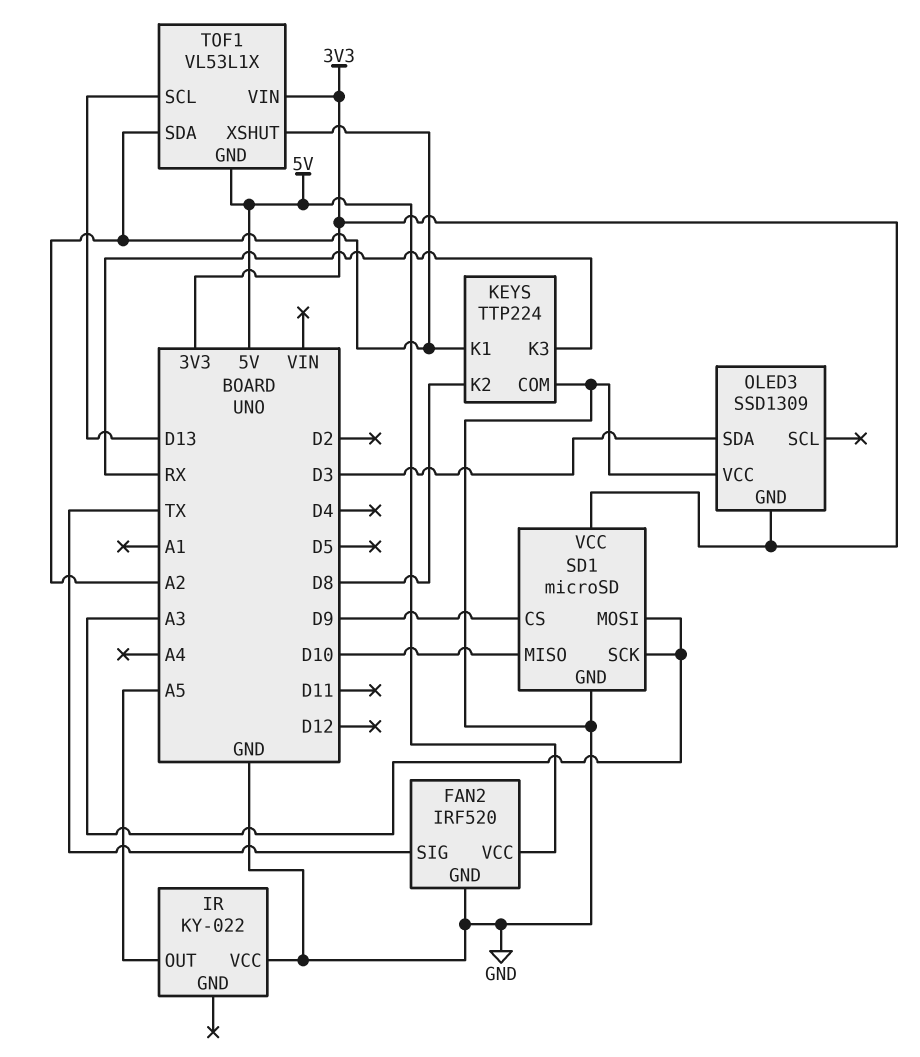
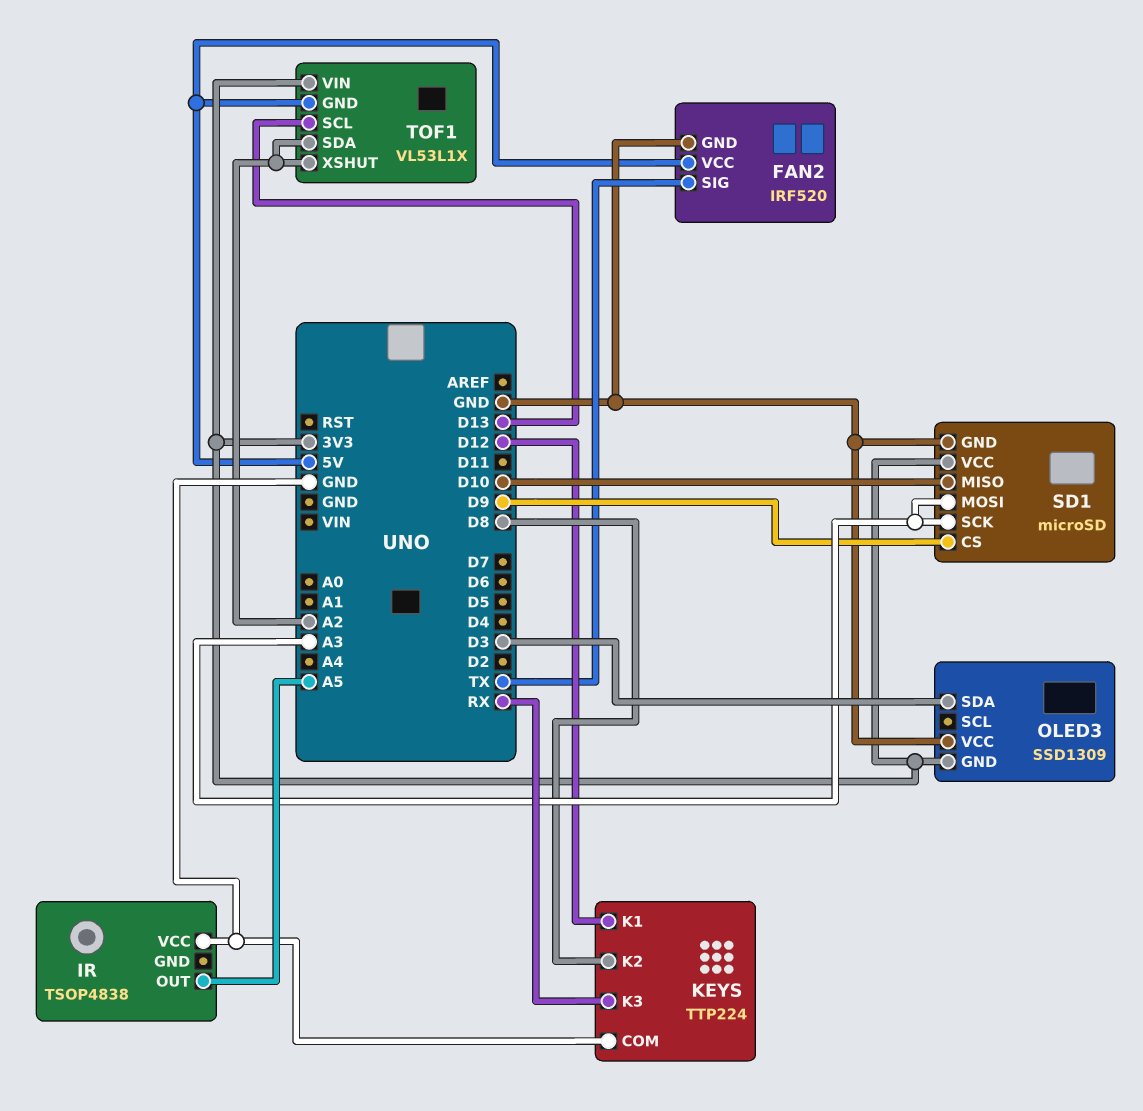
IR: KY-022 -> TSOP4838
KEYS pin K1: A2 -> D12

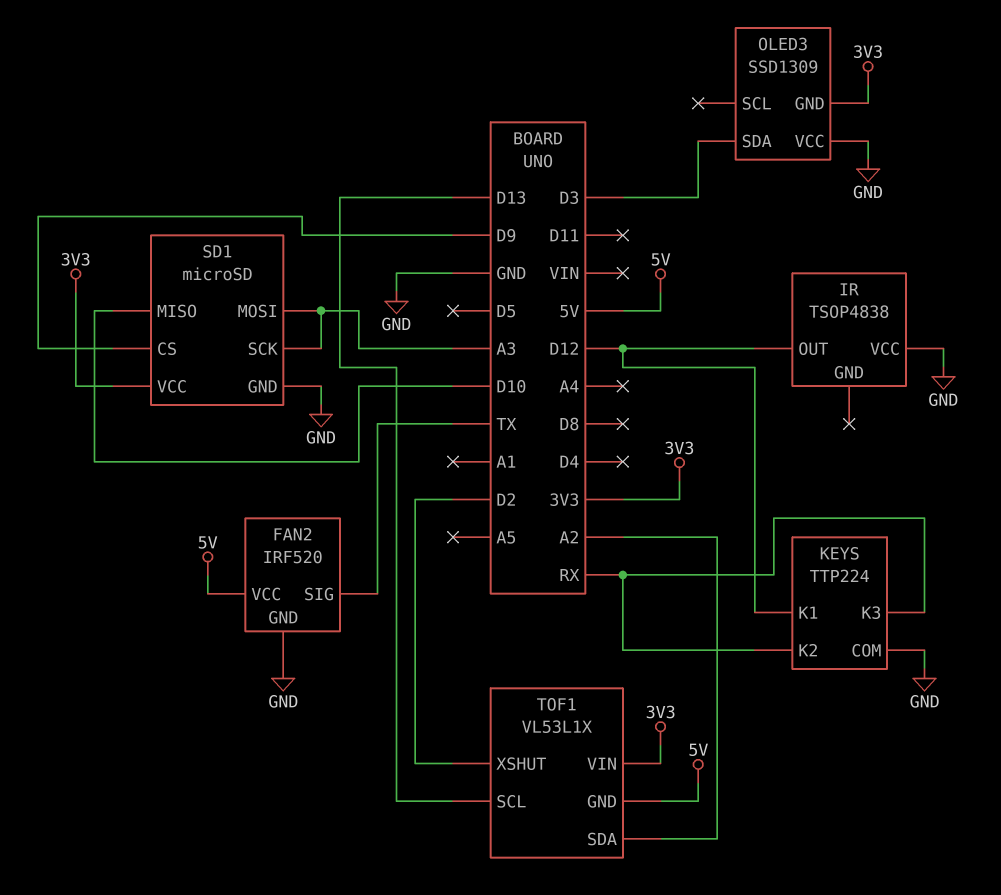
IR pin OUT: A5 -> D12
KEYS pin K2: D8 -> RX
TOF1 pin XSHUT: A2 -> D2

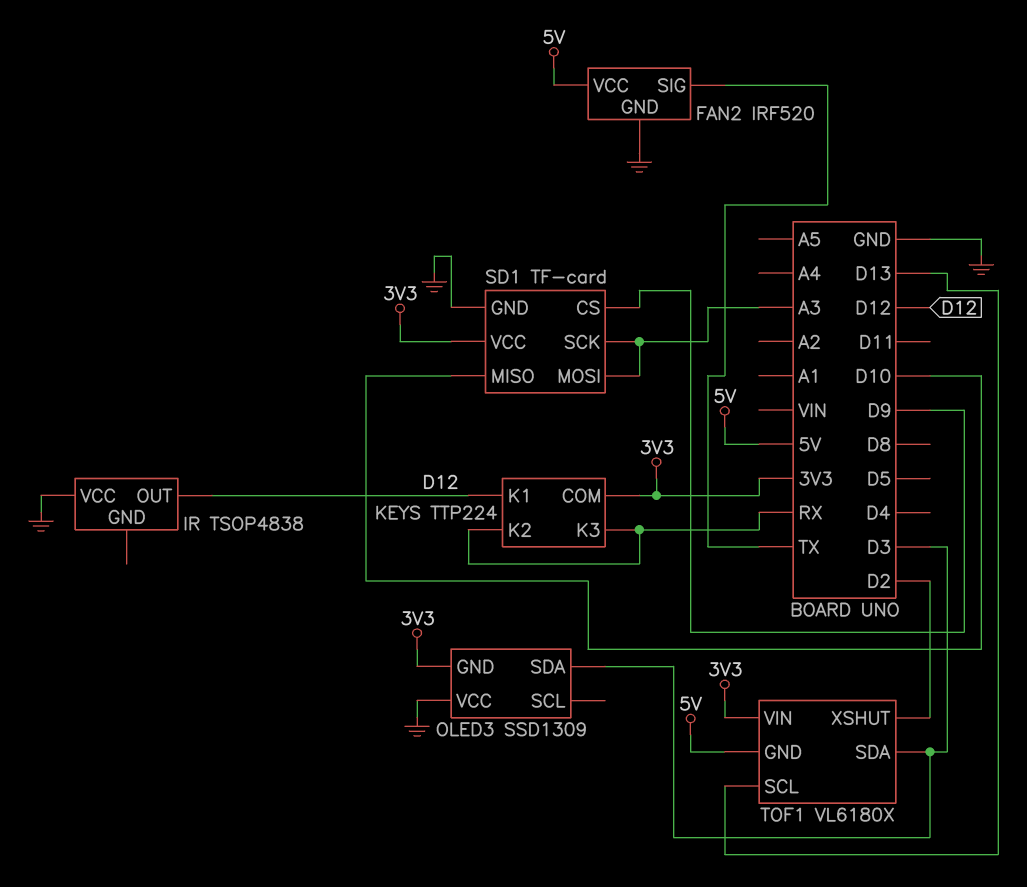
KEYS pin COM: GND -> 3V3
SD1: microSD -> TF-card
TOF1: VL53L1X -> VL6180X
TOF1 pin SDA: A2 -> D3

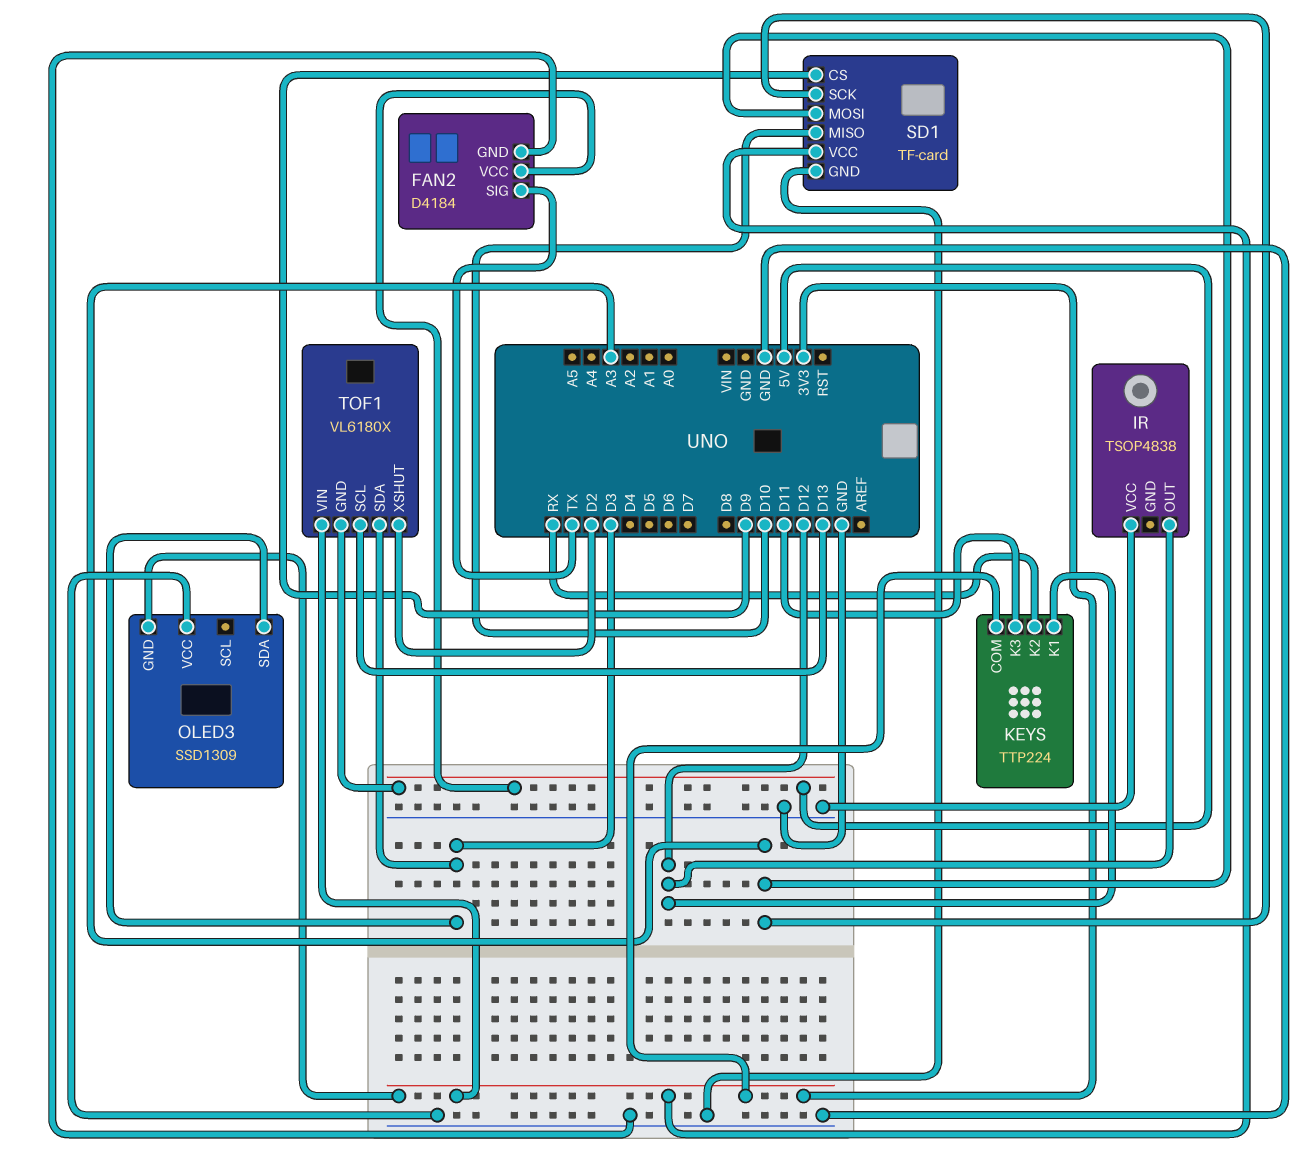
FAN2: IRF520 -> D4184
KEYS pin K3: RX -> D11

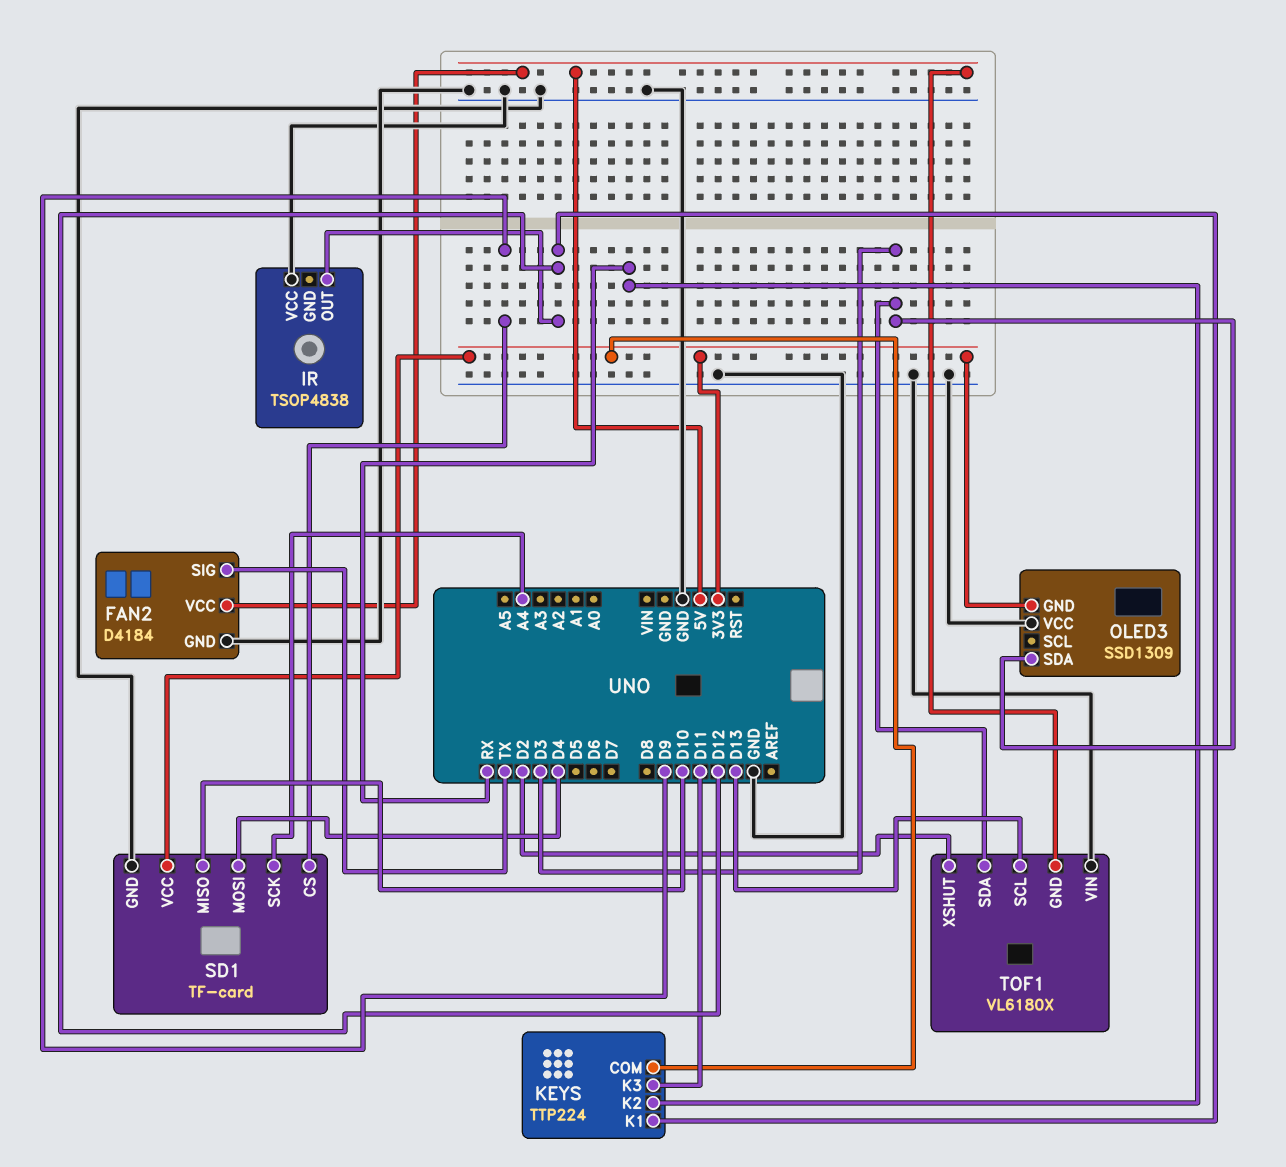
SD1 pin MOSI: A3 -> D4
SD1 pin SCK: A3 -> A4
TOF1 pin VIN: 3V3 -> GND

